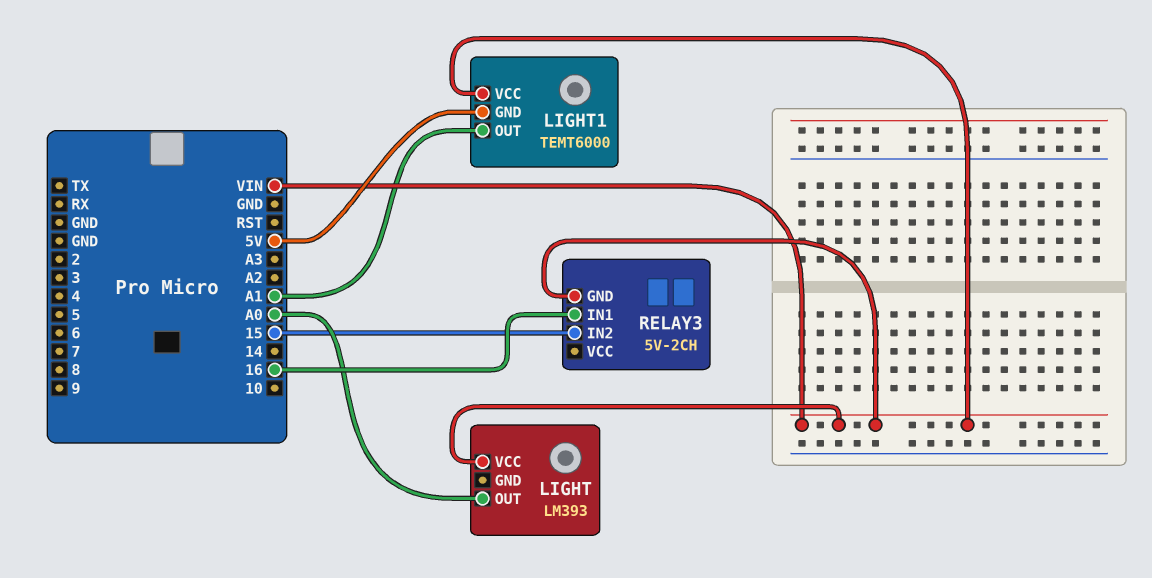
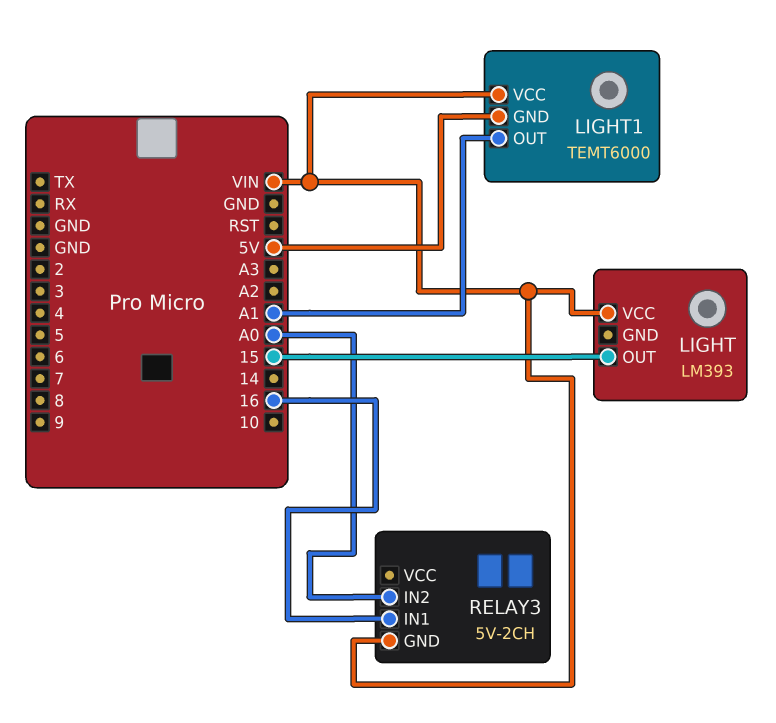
LIGHT pin OUT: A0 -> 15
RELAY3 pin IN2: 15 -> A0

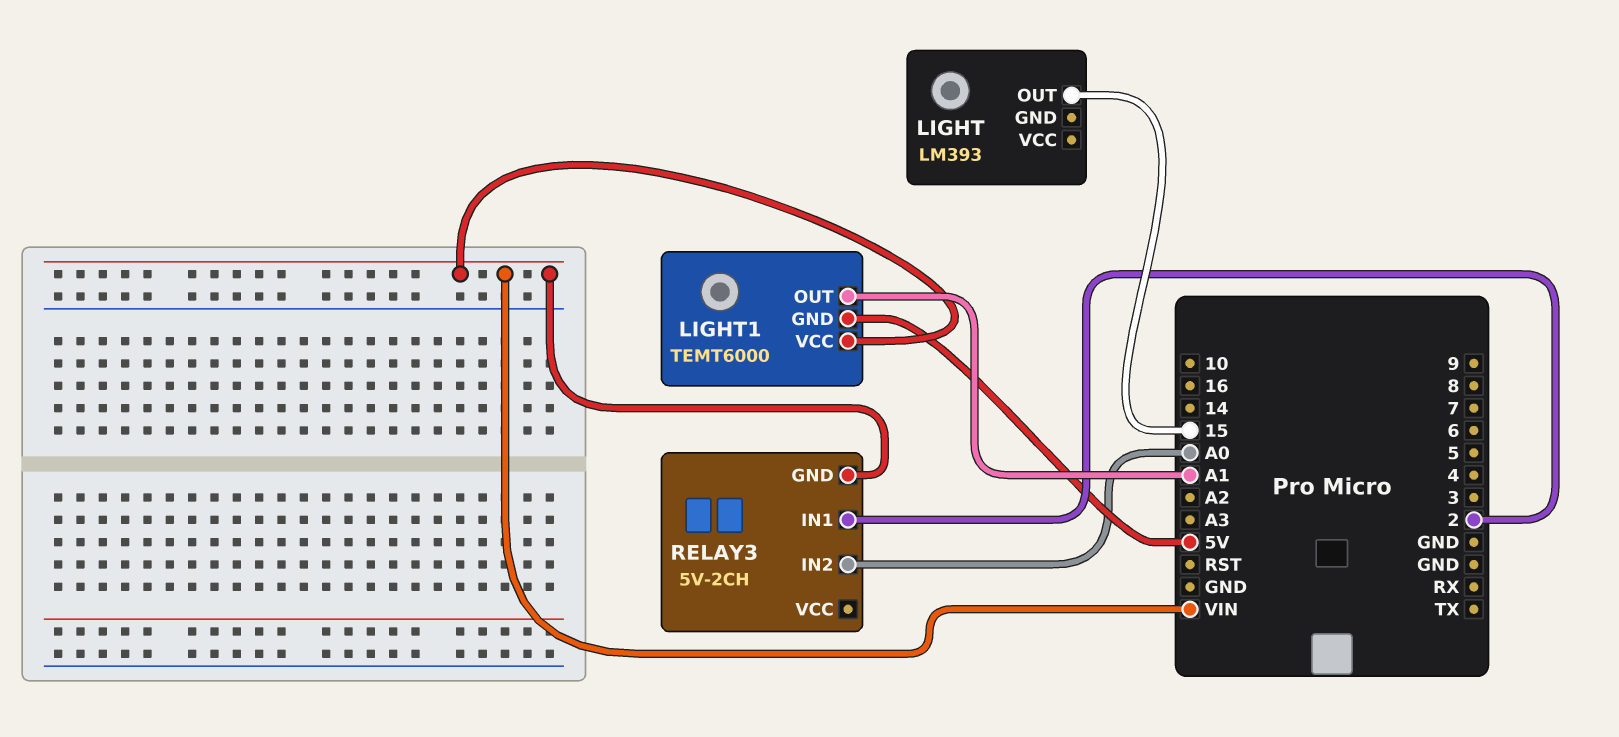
LIGHT pin VCC: VIN -> none
RELAY3 pin IN1: 16 -> 2

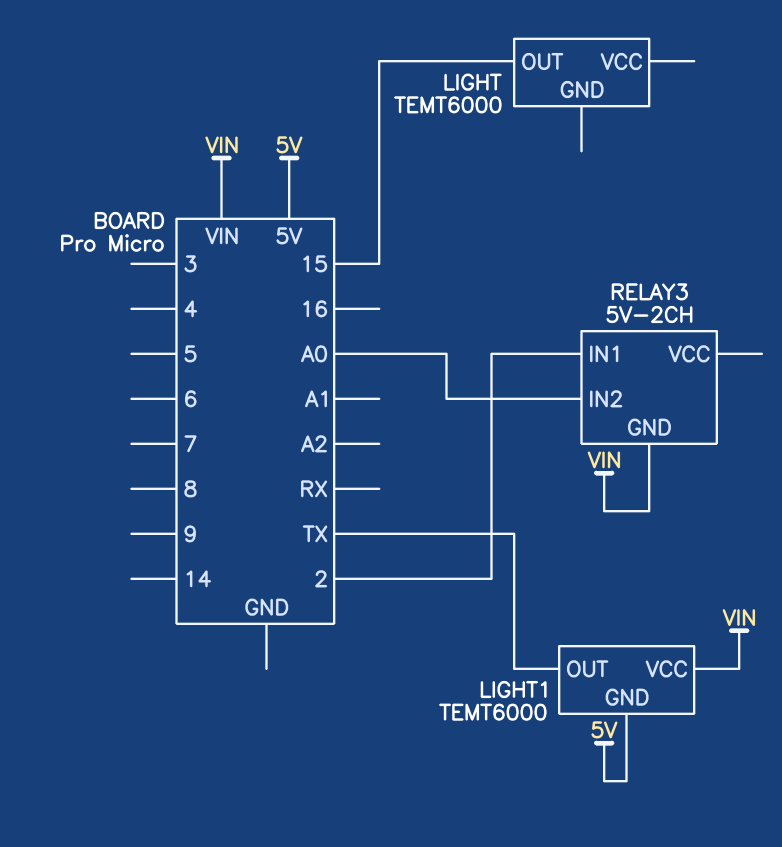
LIGHT: LM393 -> TEMT6000
LIGHT1 pin OUT: A1 -> TX

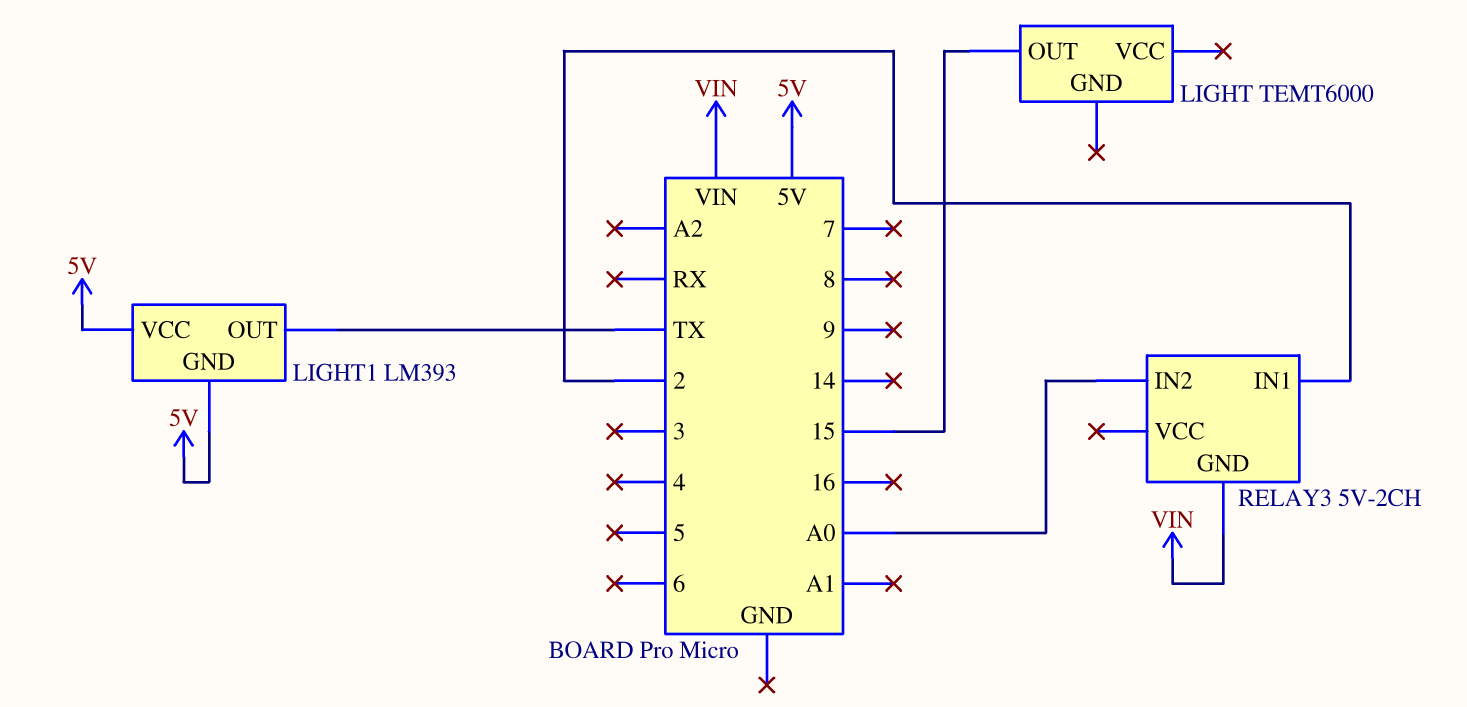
LIGHT1: TEMT6000 -> LM393
LIGHT1 pin VCC: VIN -> 5V

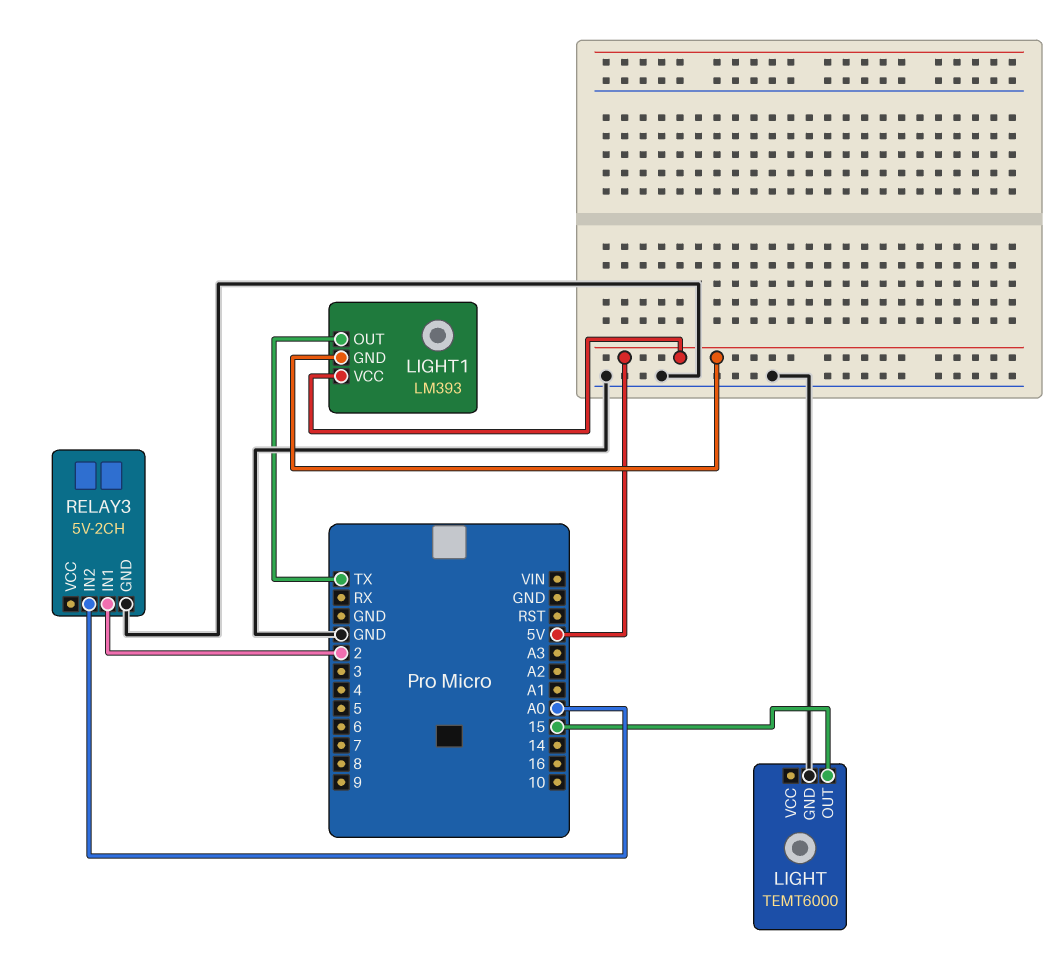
LIGHT pin GND: none -> GND
RELAY3 pin GND: VIN -> GND

